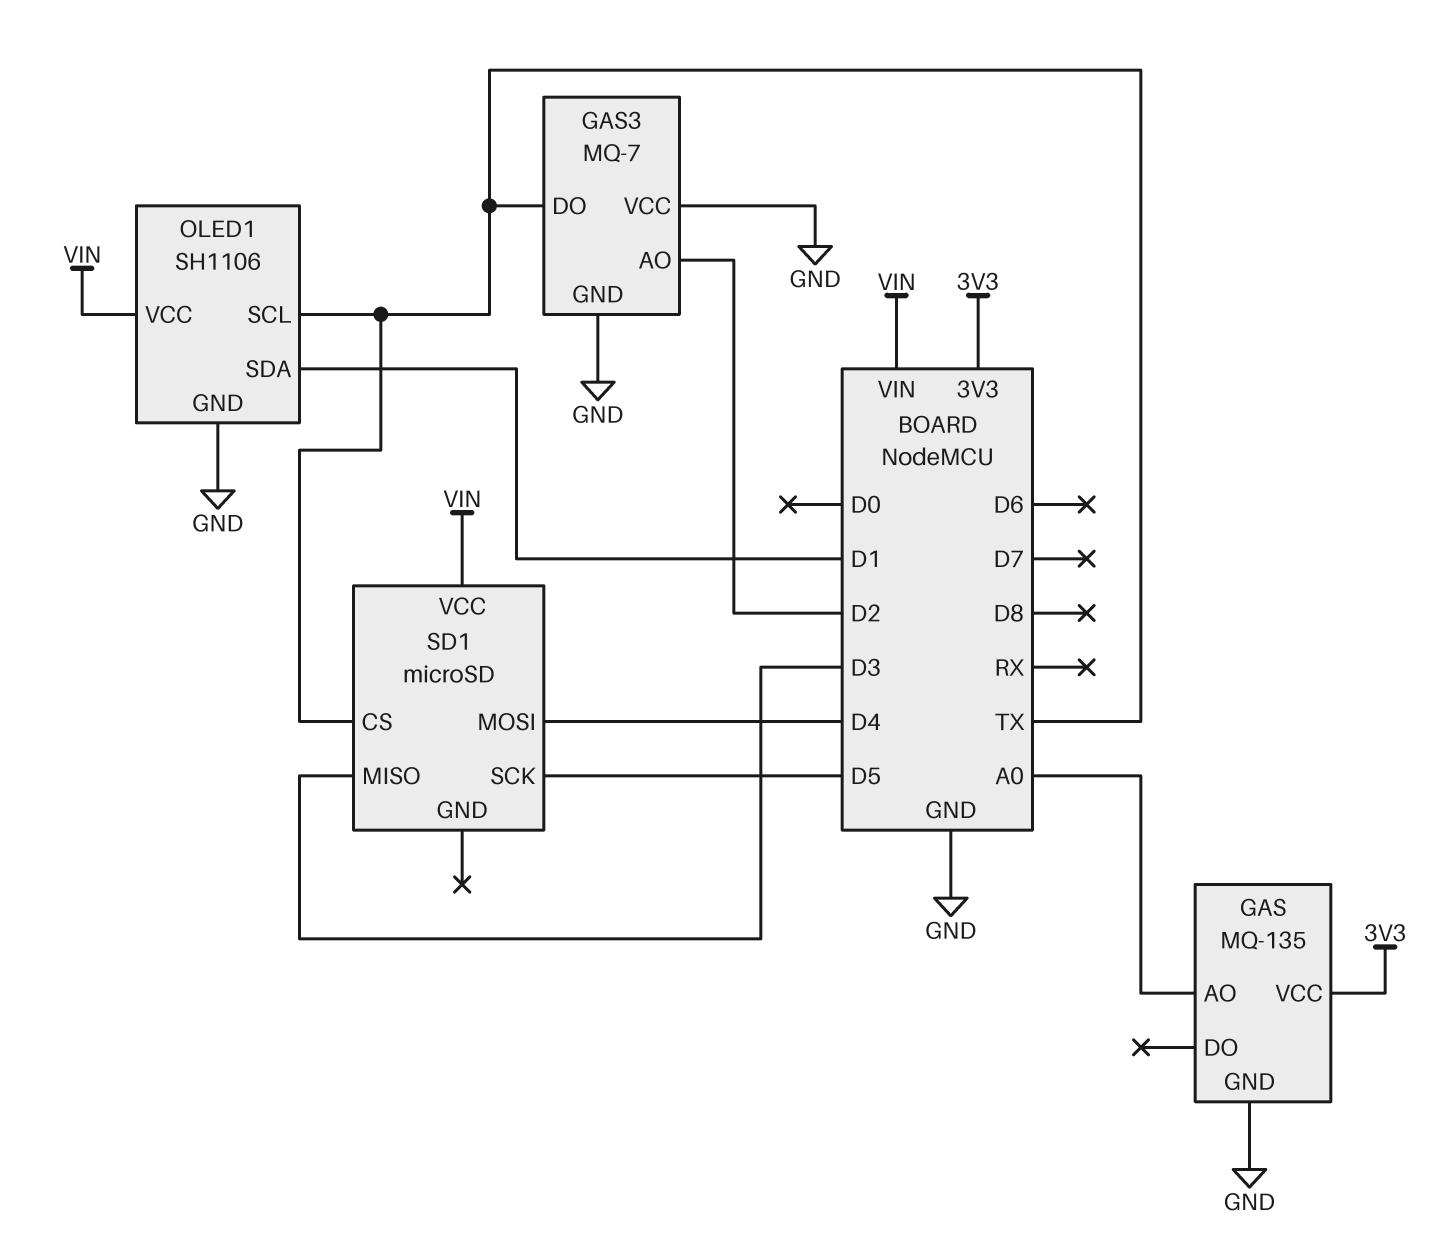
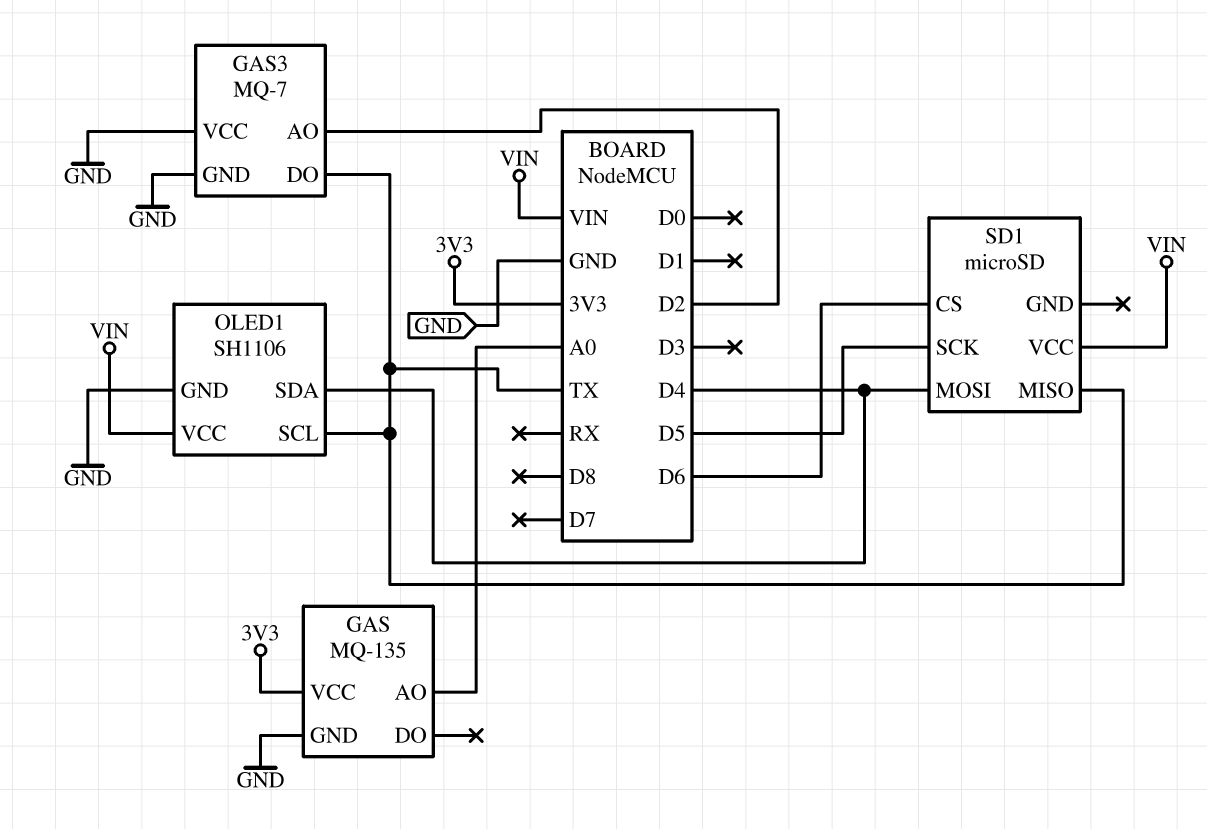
OLED1 pin SDA: D1 -> D4
SD1 pin CS: TX -> D6
SD1 pin MISO: D3 -> TX

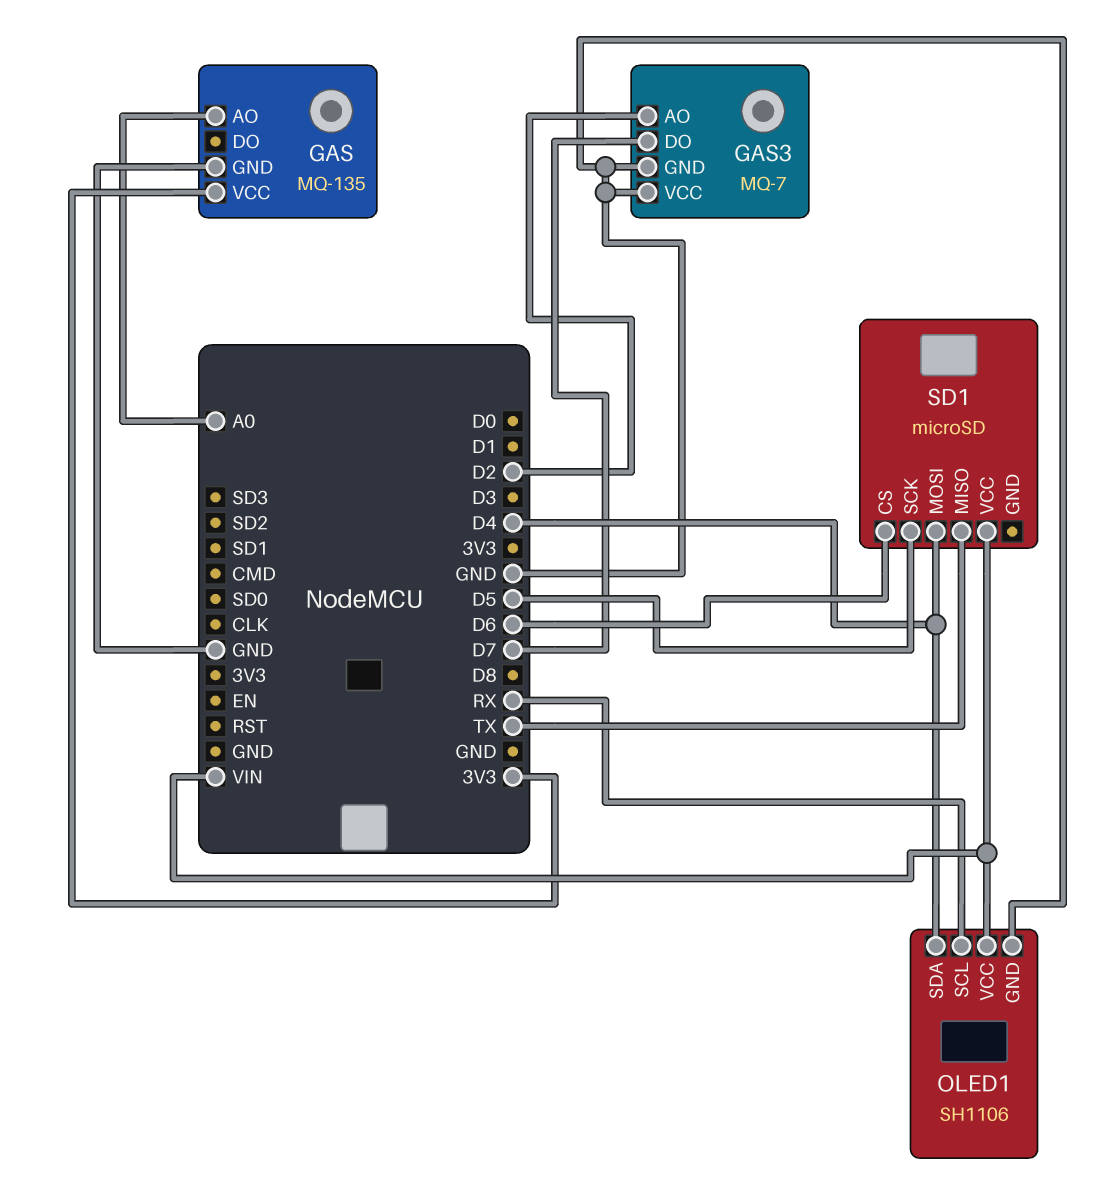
GAS3 pin DO: TX -> D7
OLED1 pin SCL: TX -> RX

